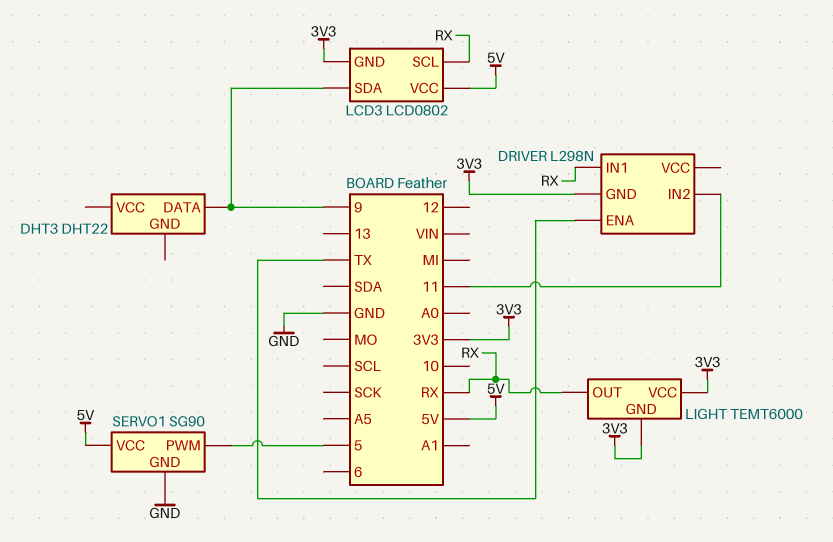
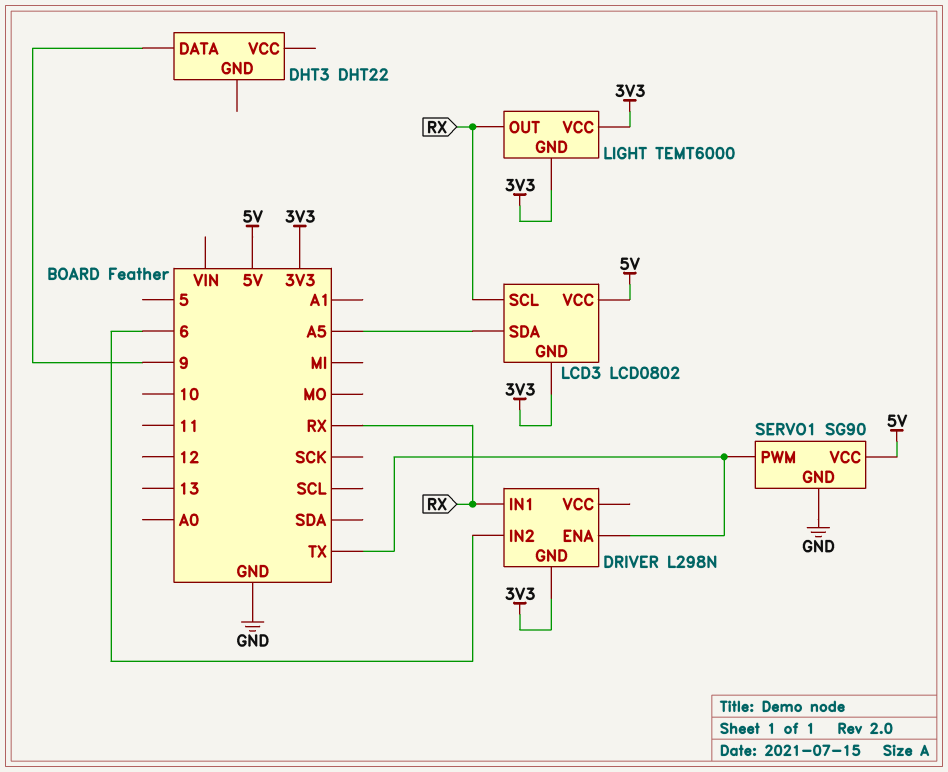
DRIVER pin IN2: 11 -> 6
LCD3 pin SDA: 9 -> A5
SERVO1 pin PWM: 5 -> TX

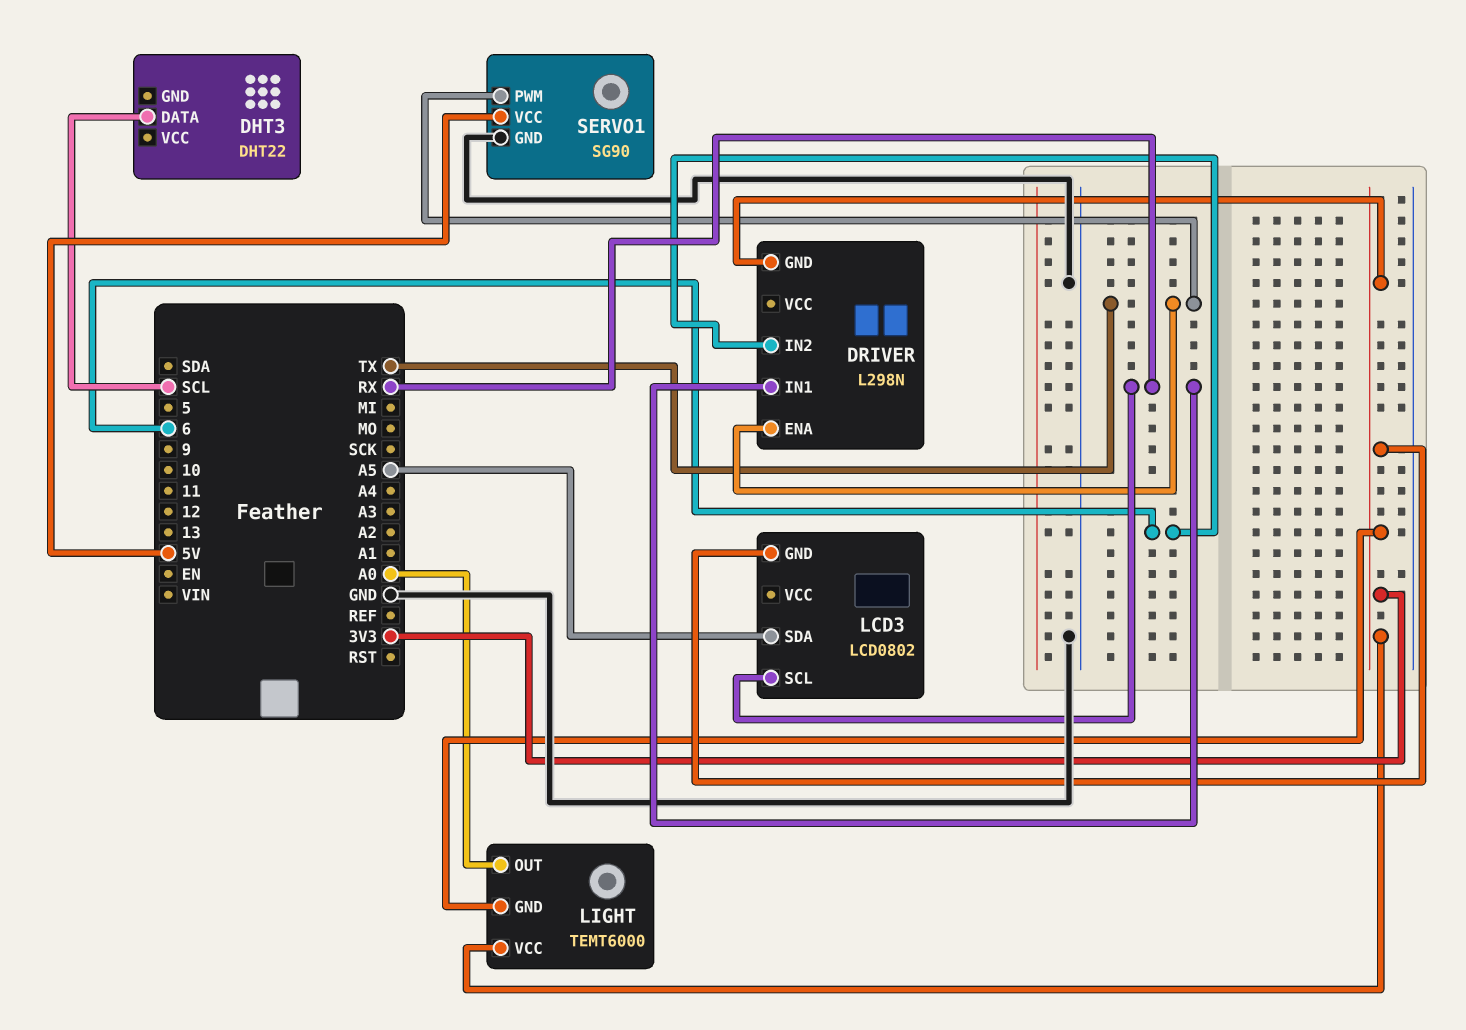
DHT3 pin DATA: 9 -> SCL
LCD3 pin VCC: 5V -> none
LIGHT pin OUT: RX -> A0

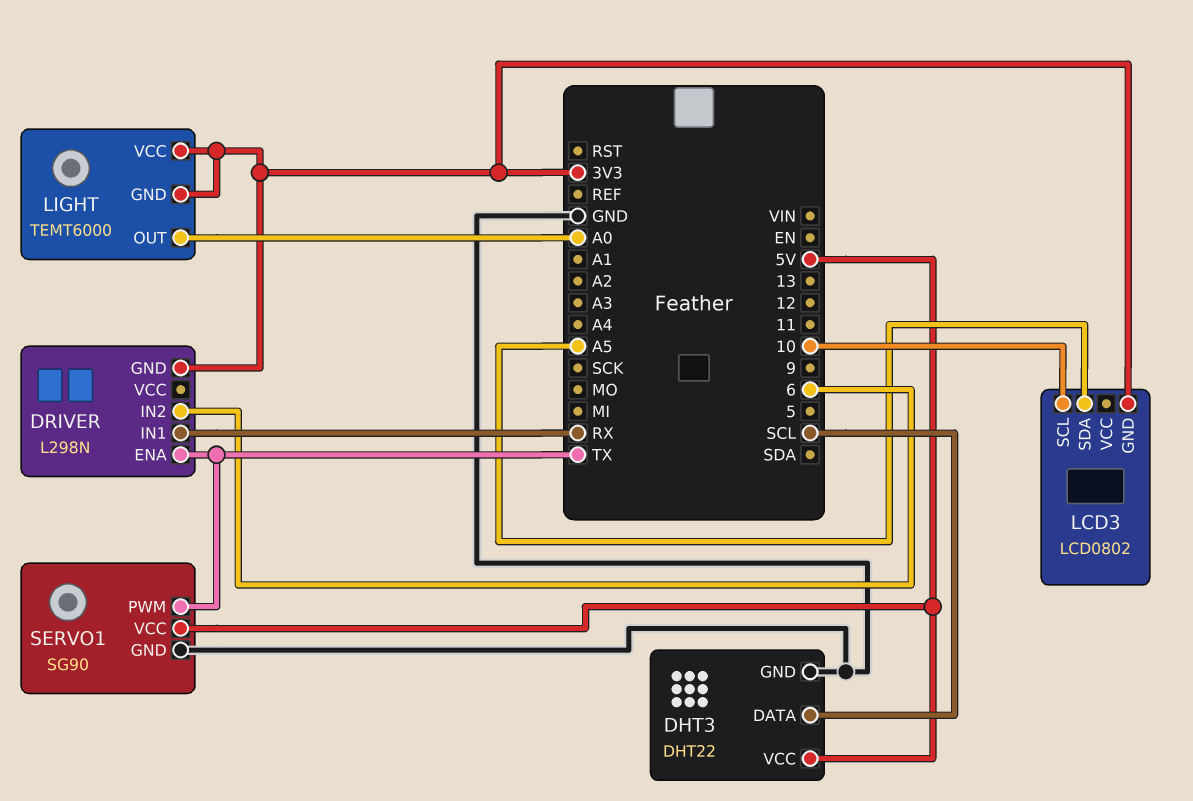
DHT3 pin GND: none -> GND
DHT3 pin VCC: none -> 5V
LCD3 pin SCL: RX -> 10

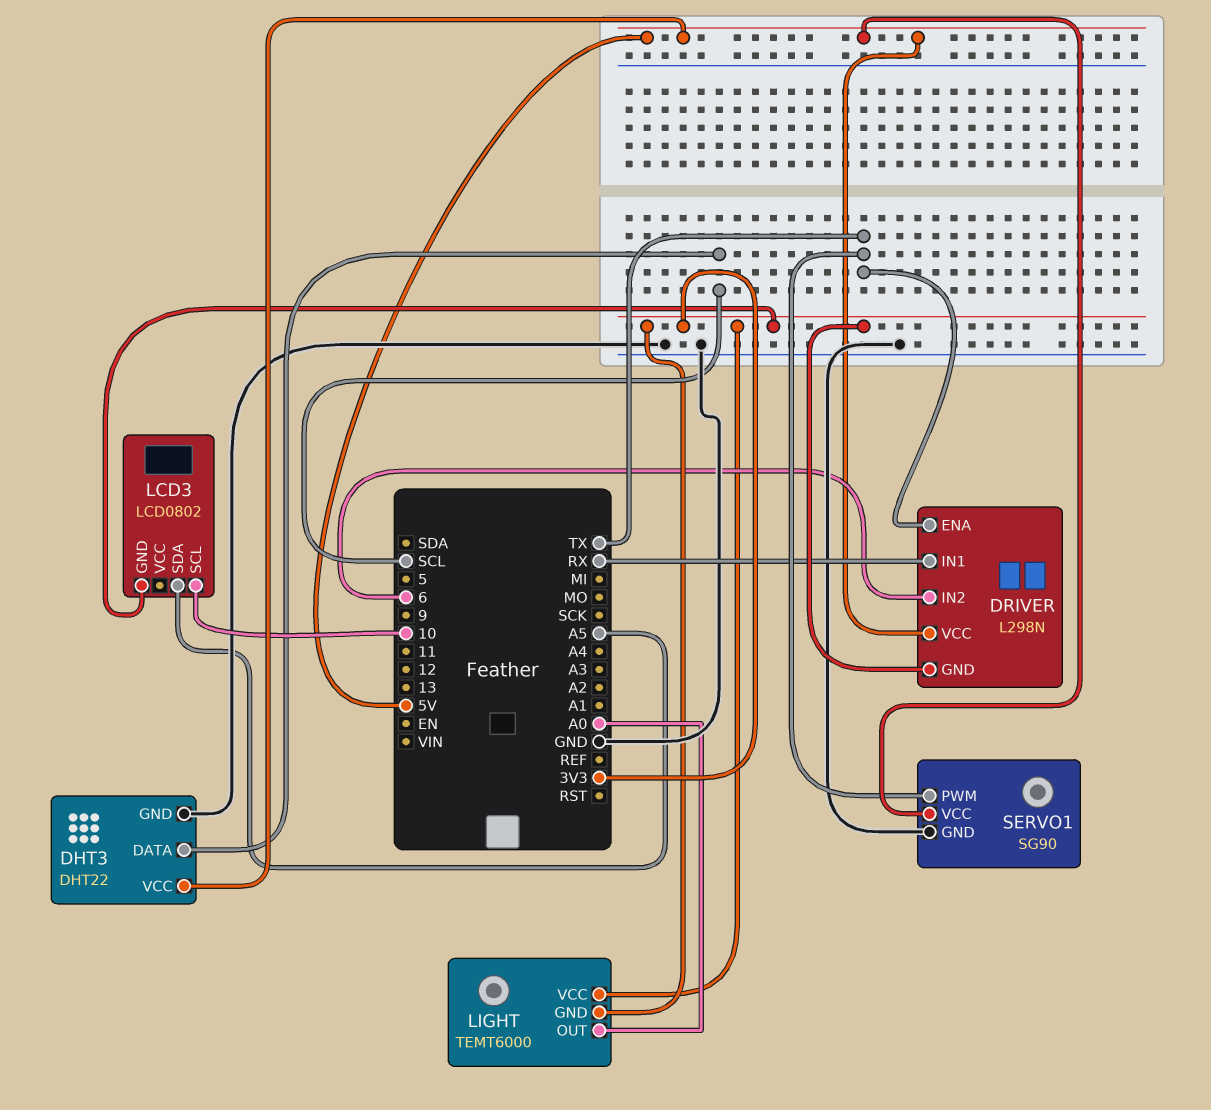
DRIVER pin VCC: none -> 5V

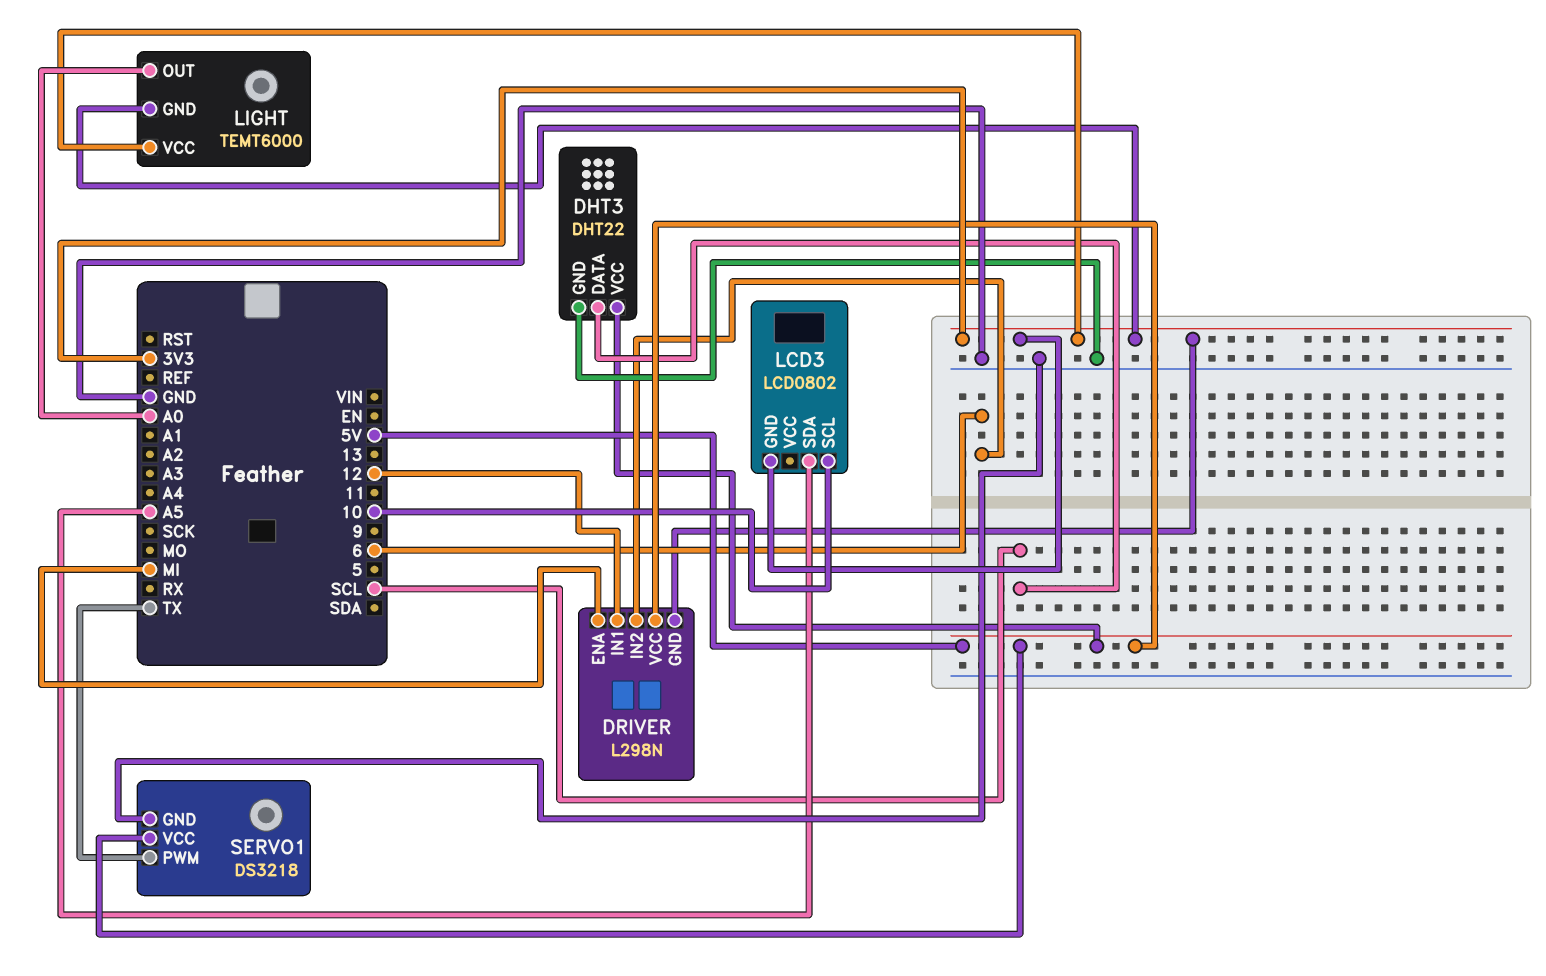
DRIVER pin ENA: TX -> MI
DRIVER pin IN1: RX -> 12
SERVO1: SG90 -> DS3218

